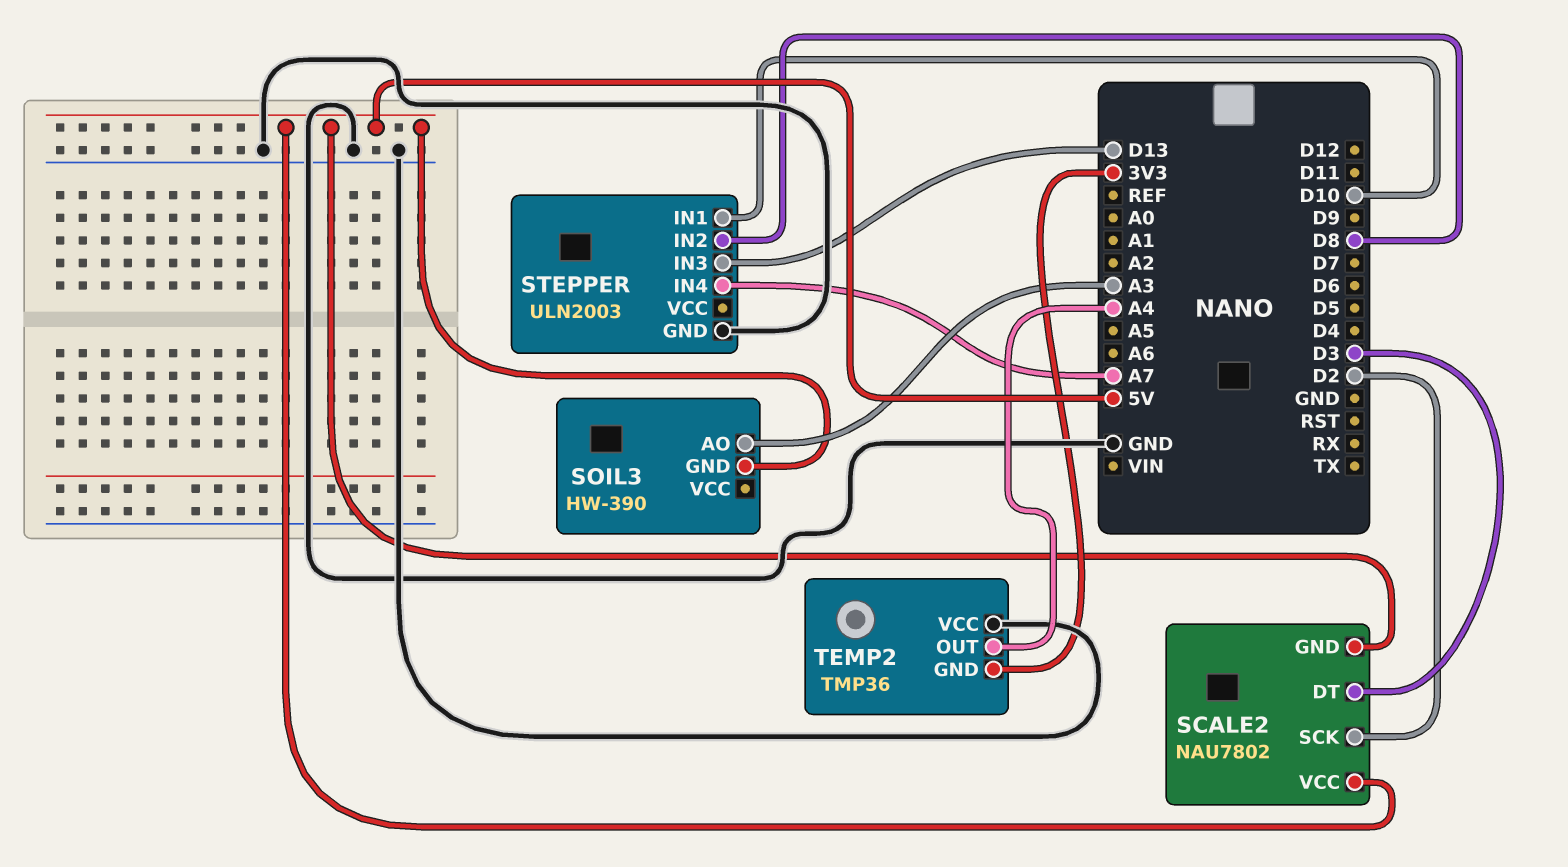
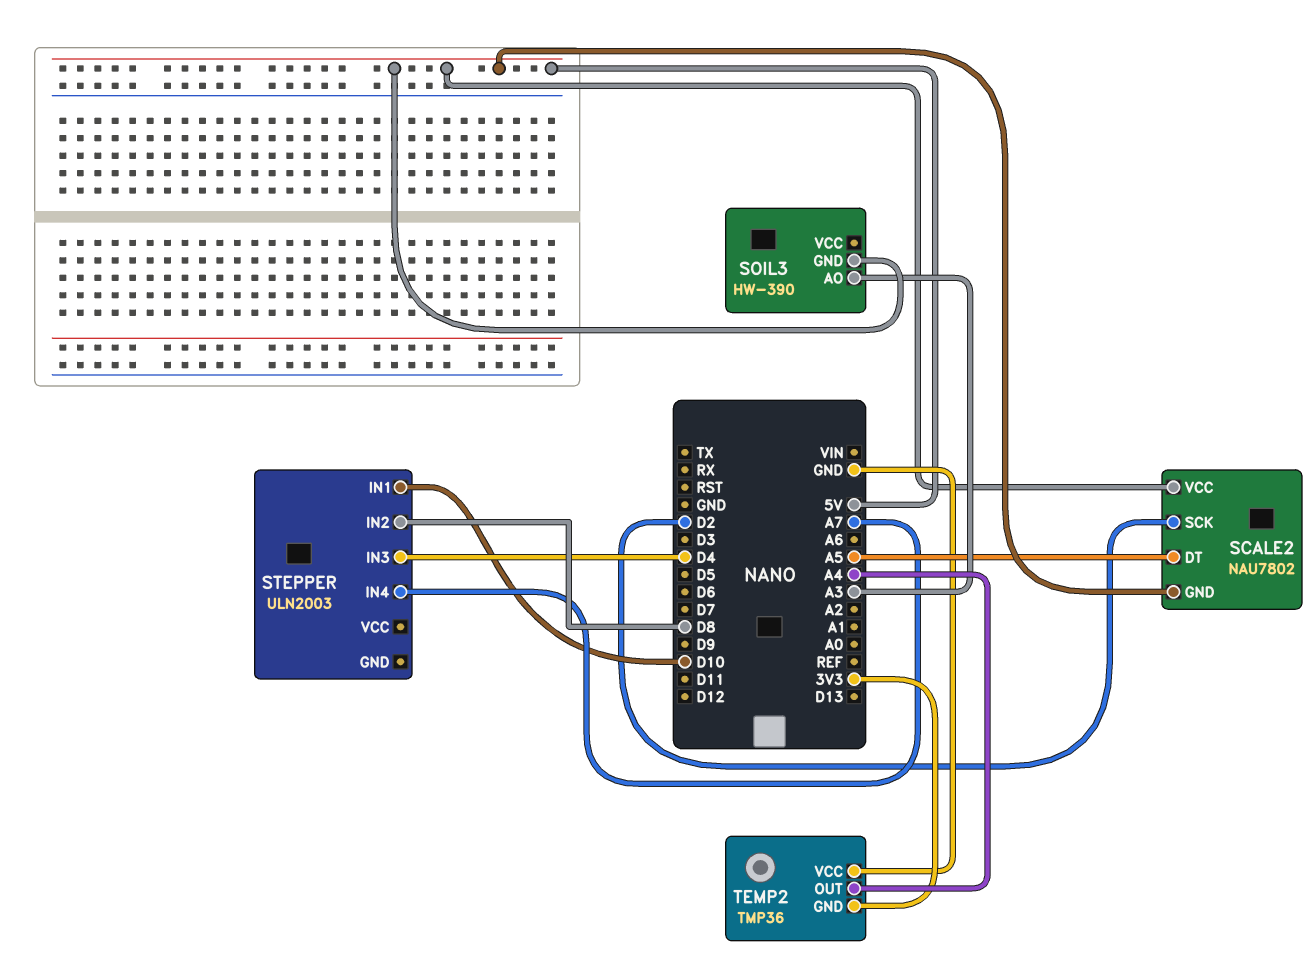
SCALE2 pin DT: D3 -> A5
STEPPER pin GND: GND -> none
STEPPER pin IN3: D13 -> D4

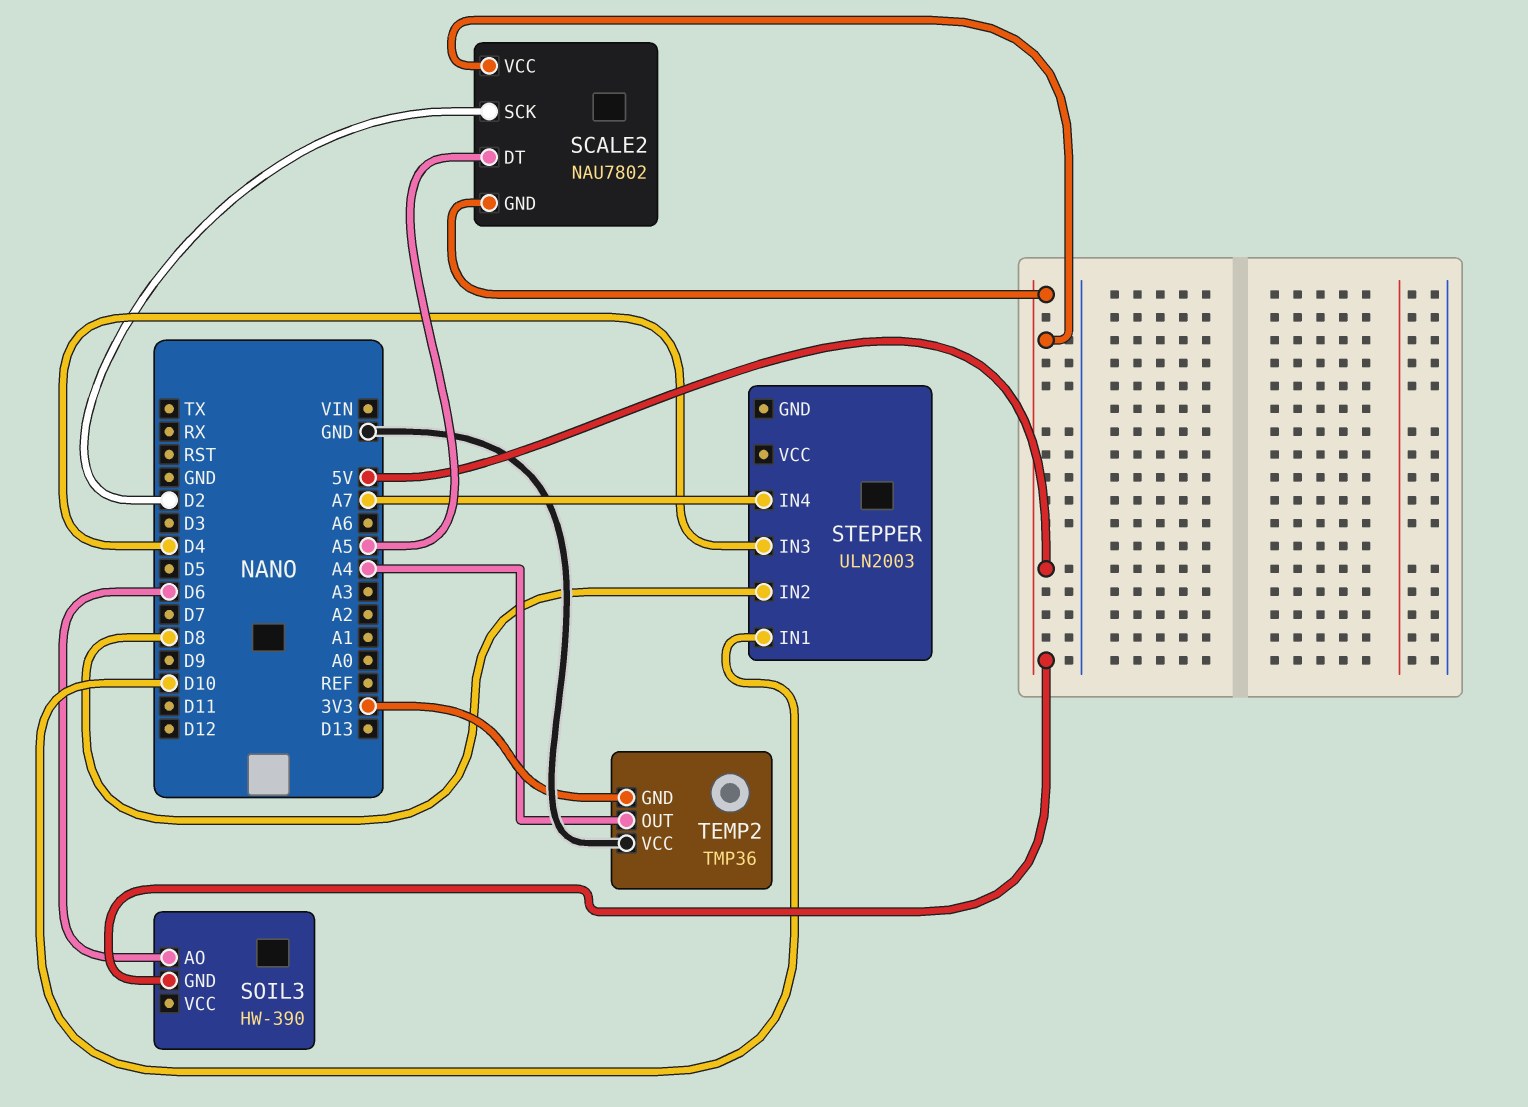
SOIL3 pin AO: A3 -> D6

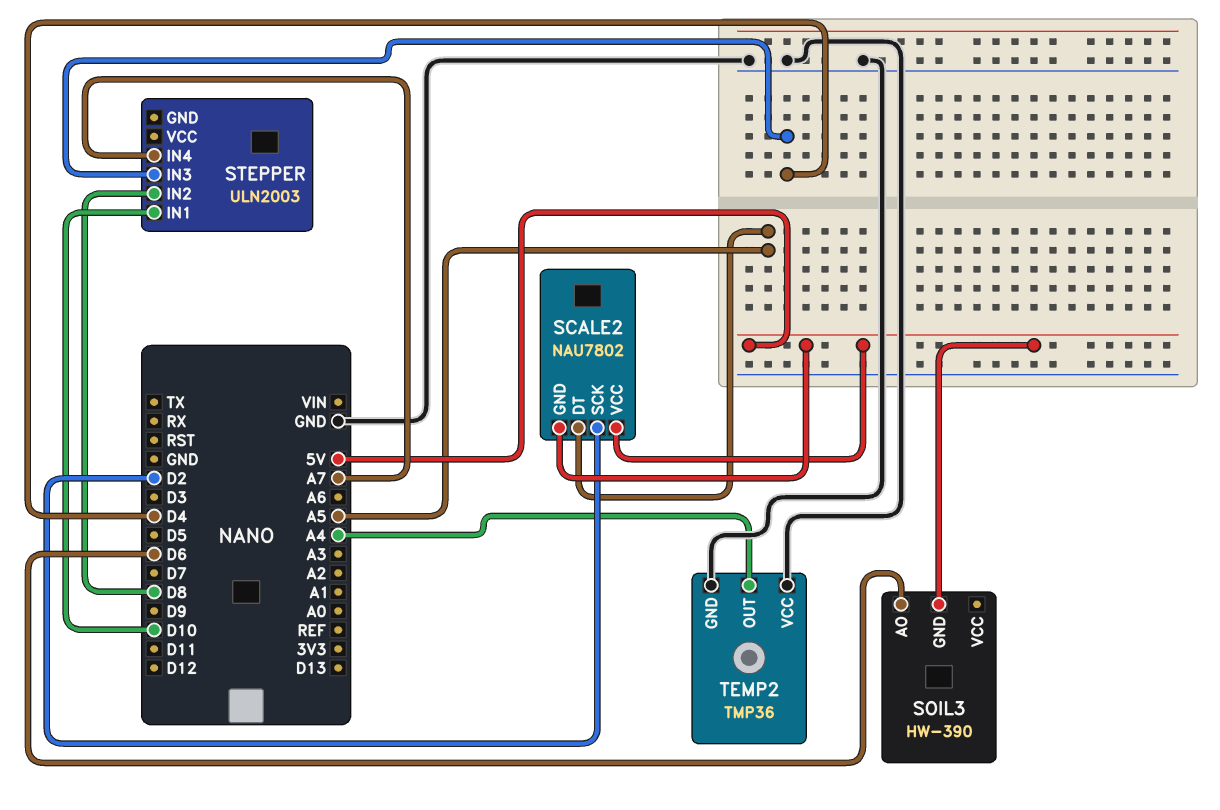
TEMP2 pin GND: 3V3 -> GND

